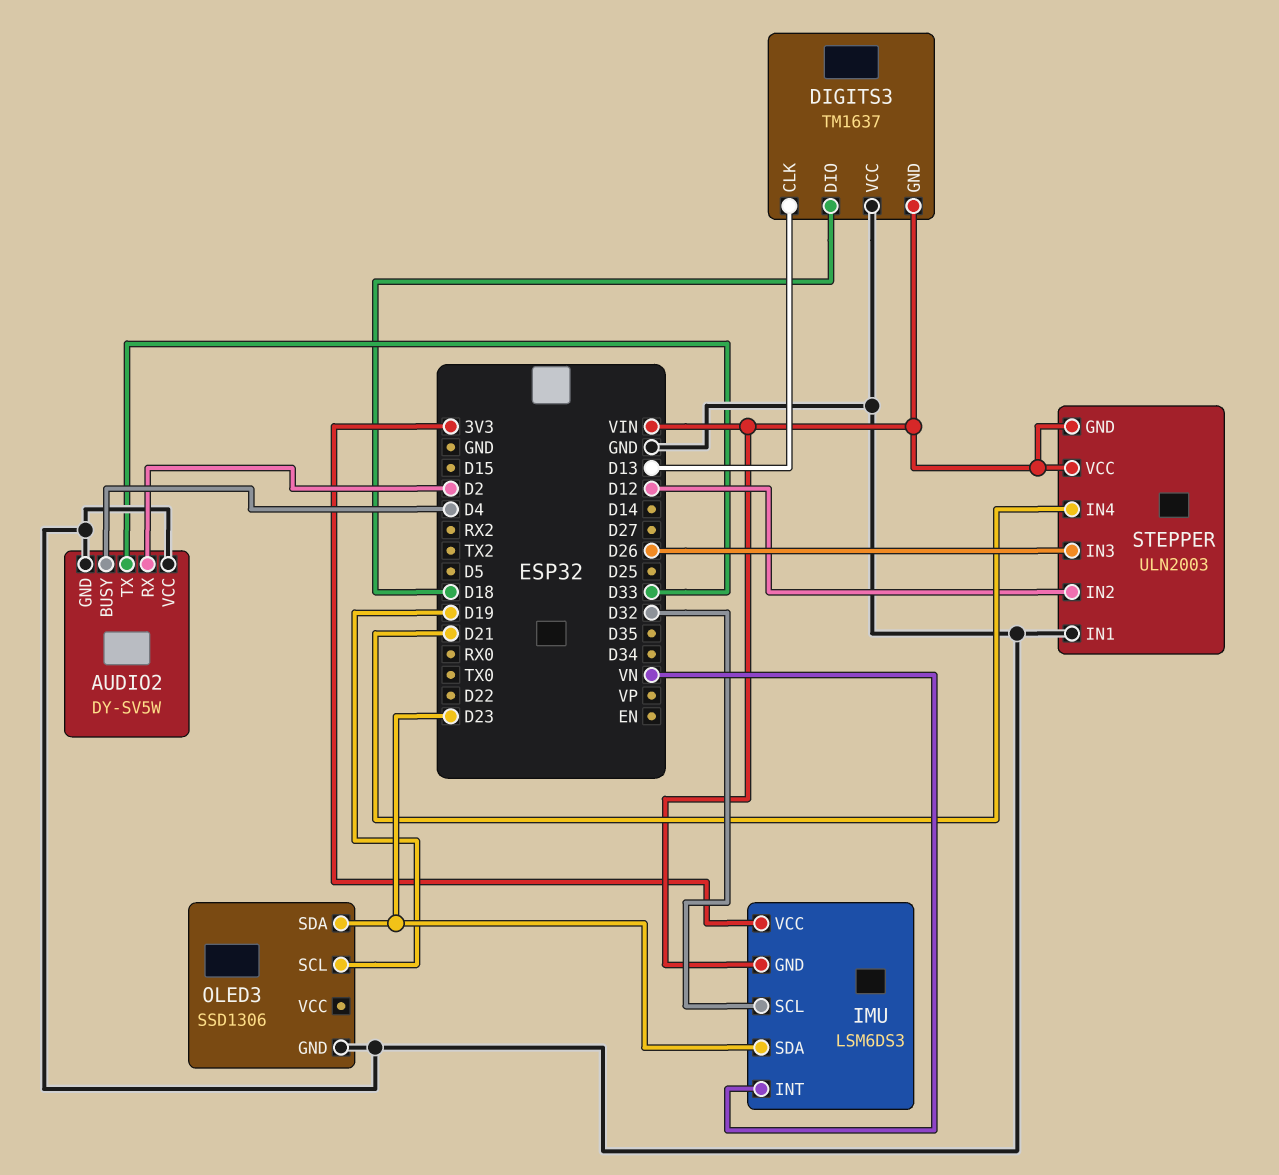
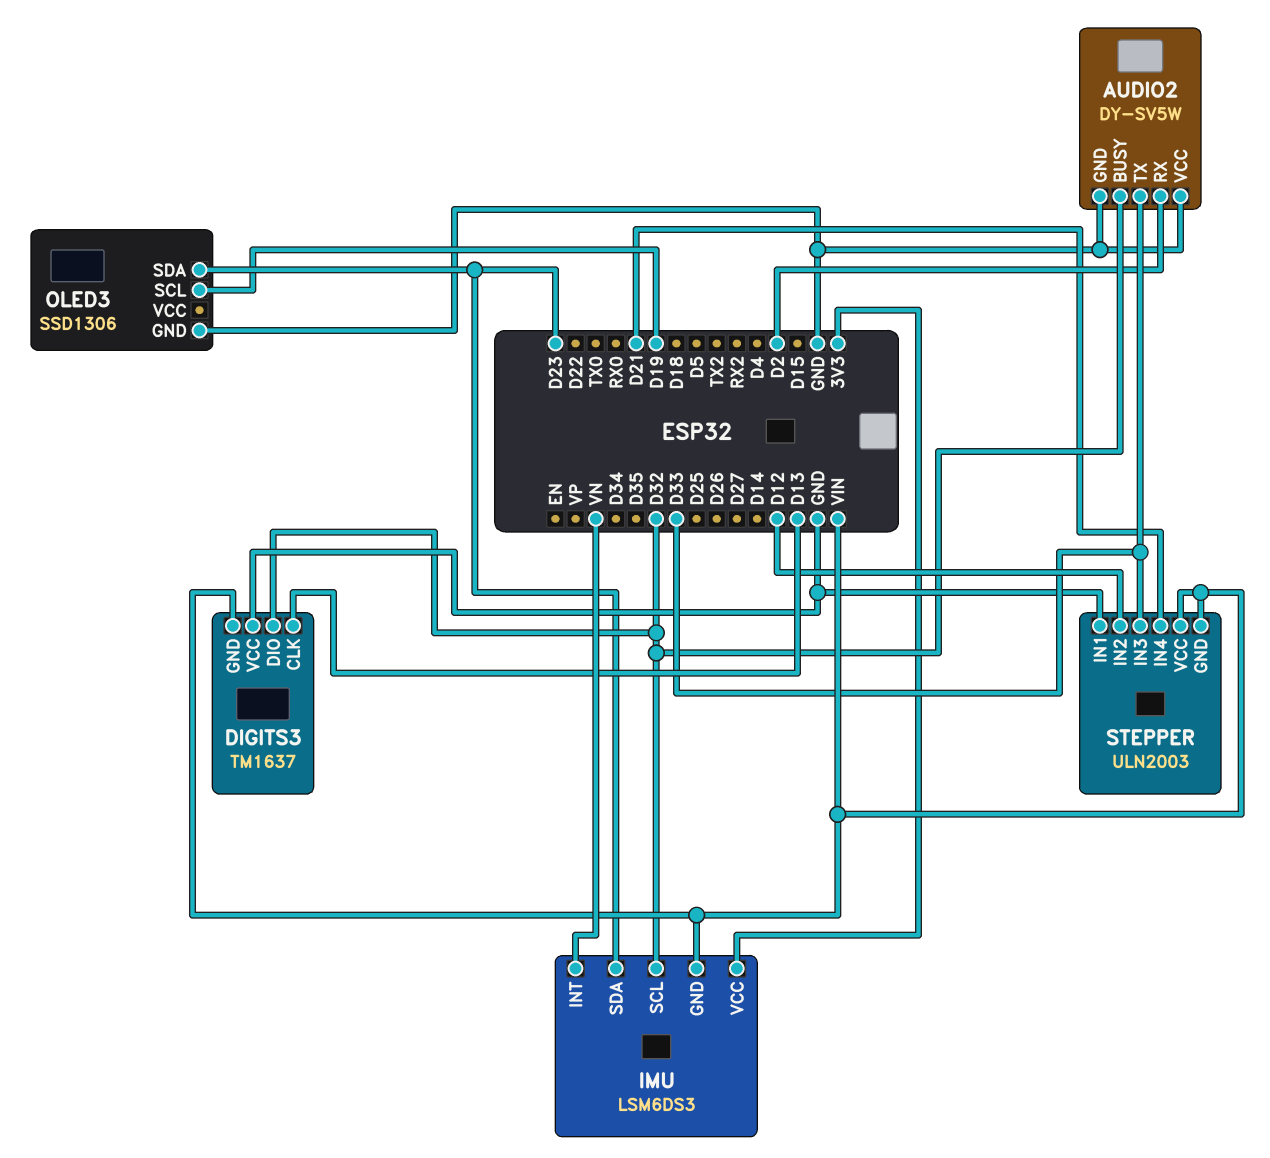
AUDIO2 pin BUSY: D4 -> D32
DIGITS3 pin DIO: D18 -> D32
STEPPER pin IN3: D26 -> D33

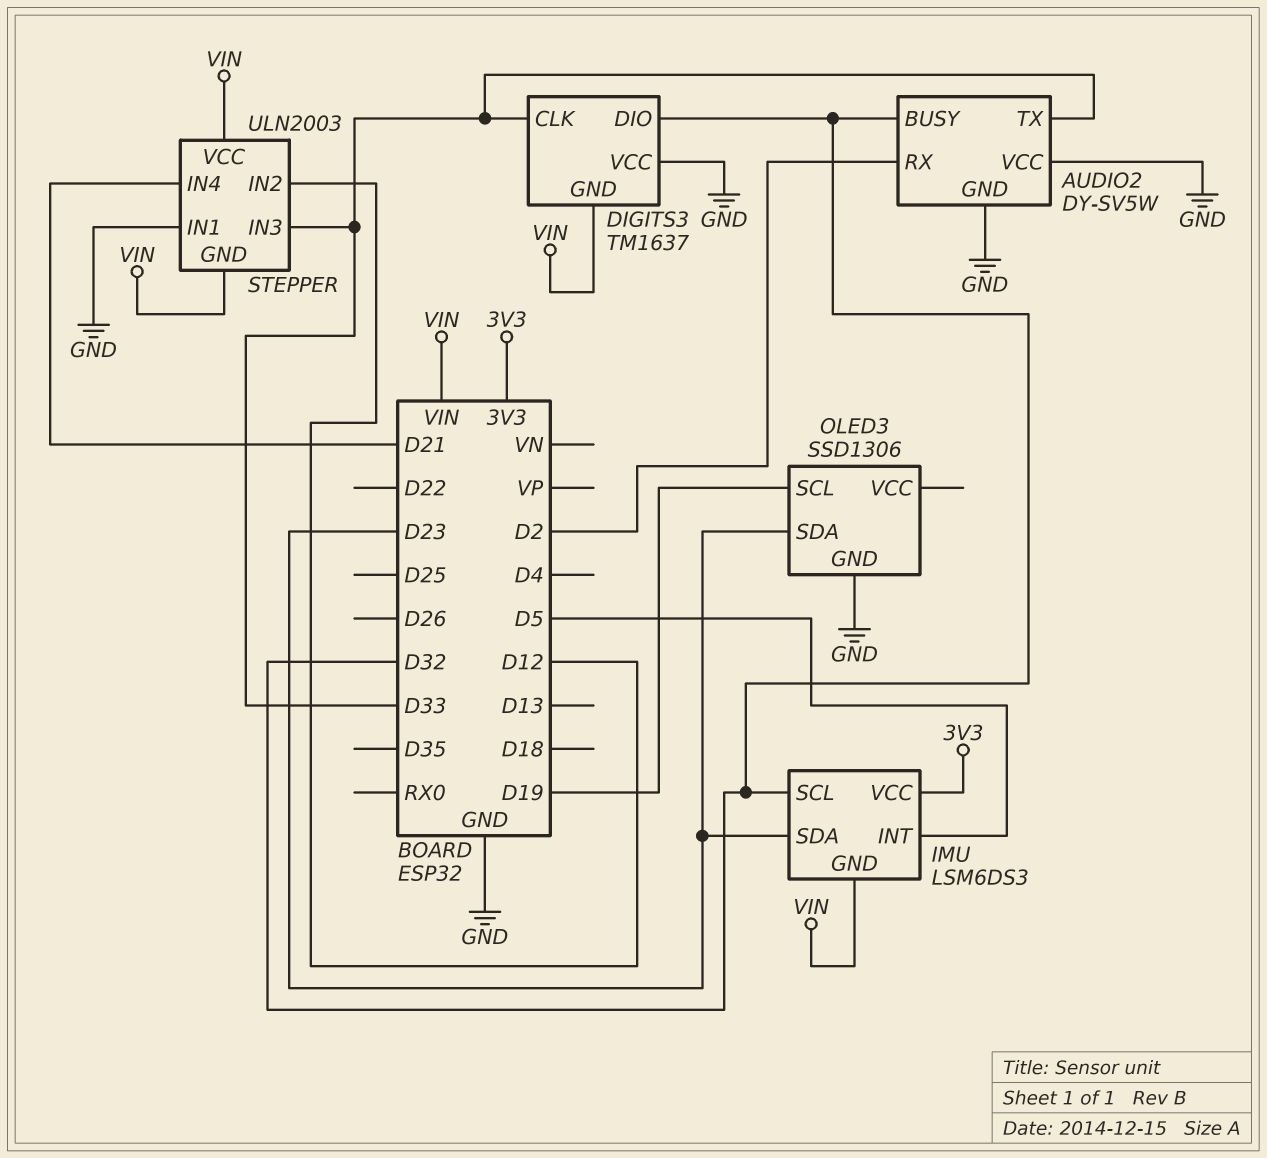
DIGITS3 pin CLK: D13 -> D33
IMU pin INT: VN -> D5

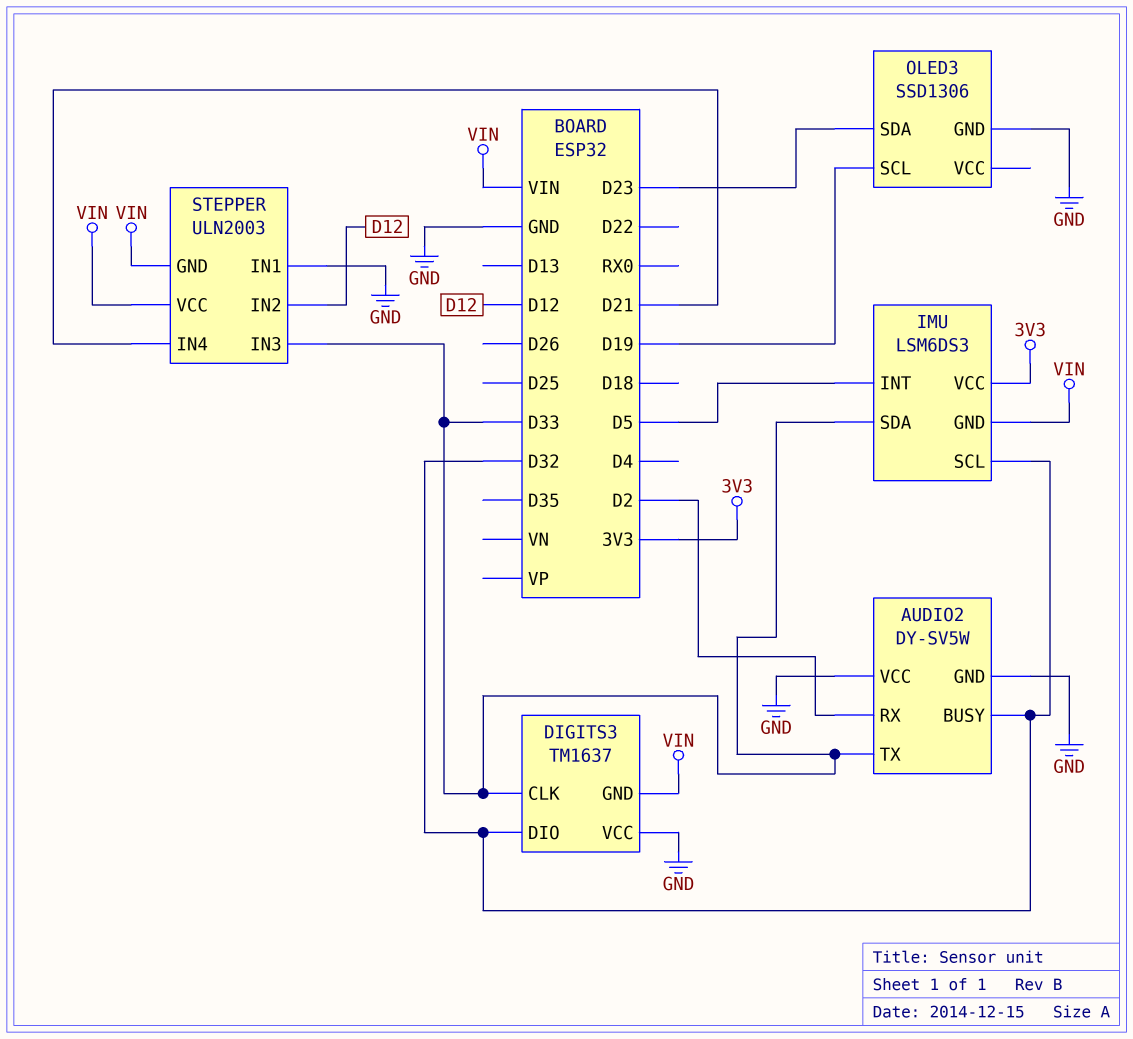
IMU pin SDA: D23 -> D33

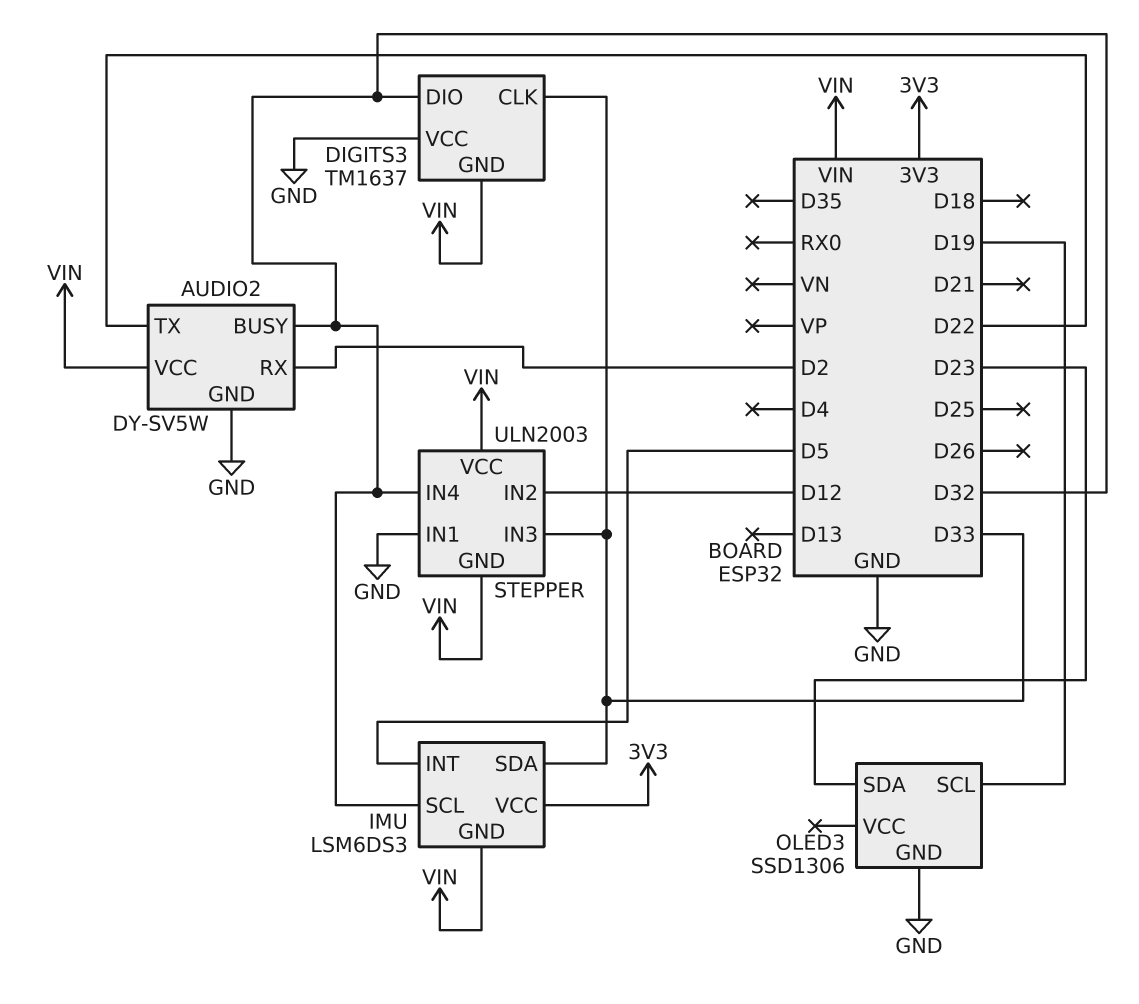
AUDIO2 pin TX: D33 -> D22
AUDIO2 pin VCC: GND -> VIN
STEPPER pin IN4: D21 -> D32

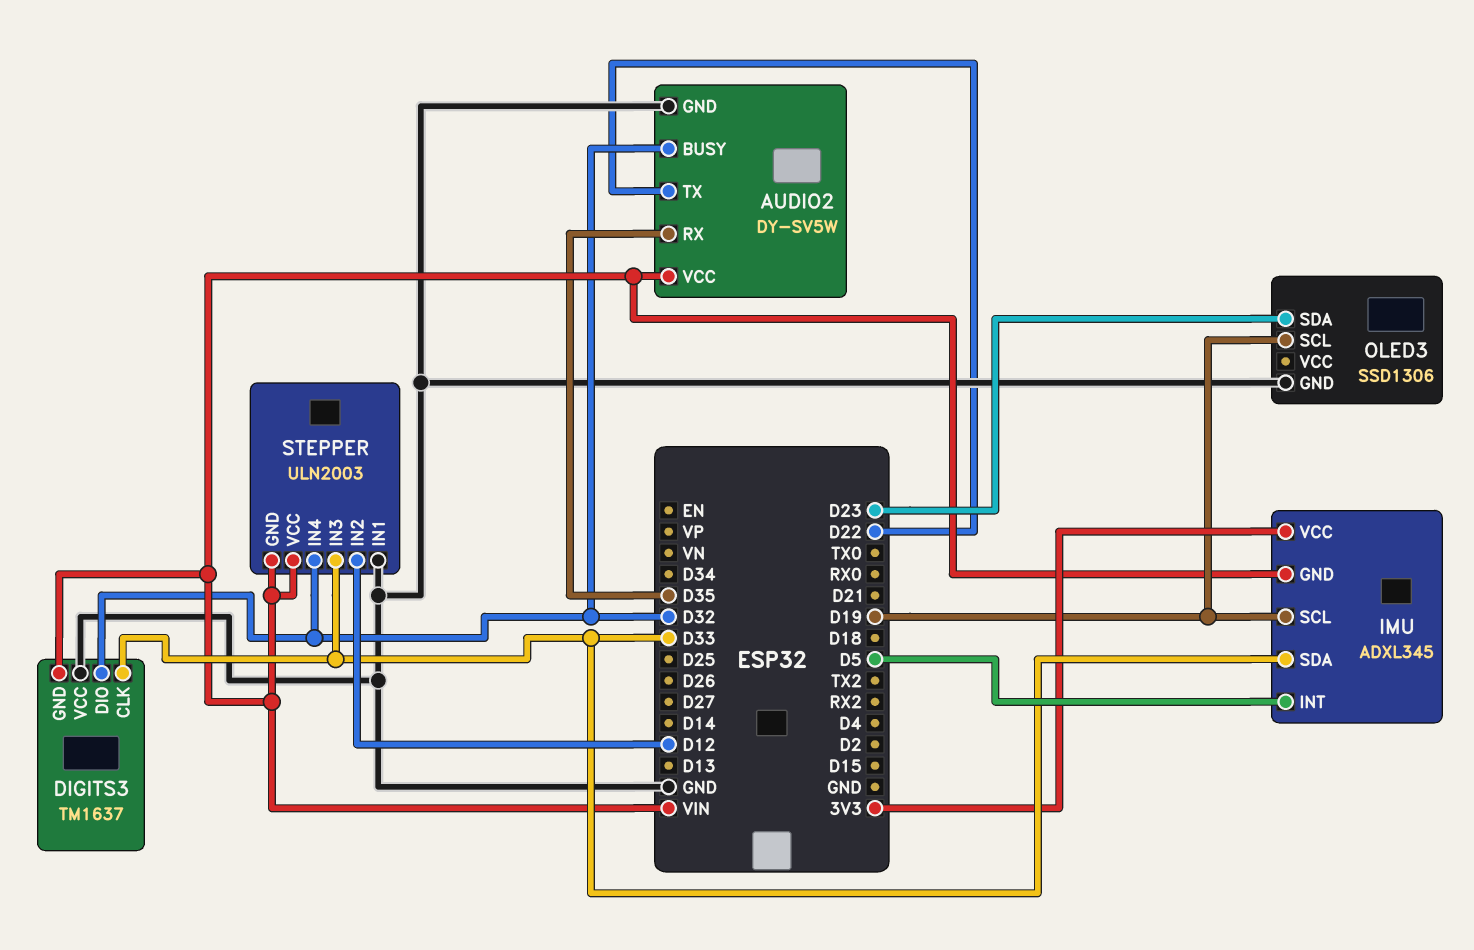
AUDIO2 pin RX: D2 -> D35
IMU: LSM6DS3 -> ADXL345
IMU pin SCL: D32 -> D19

